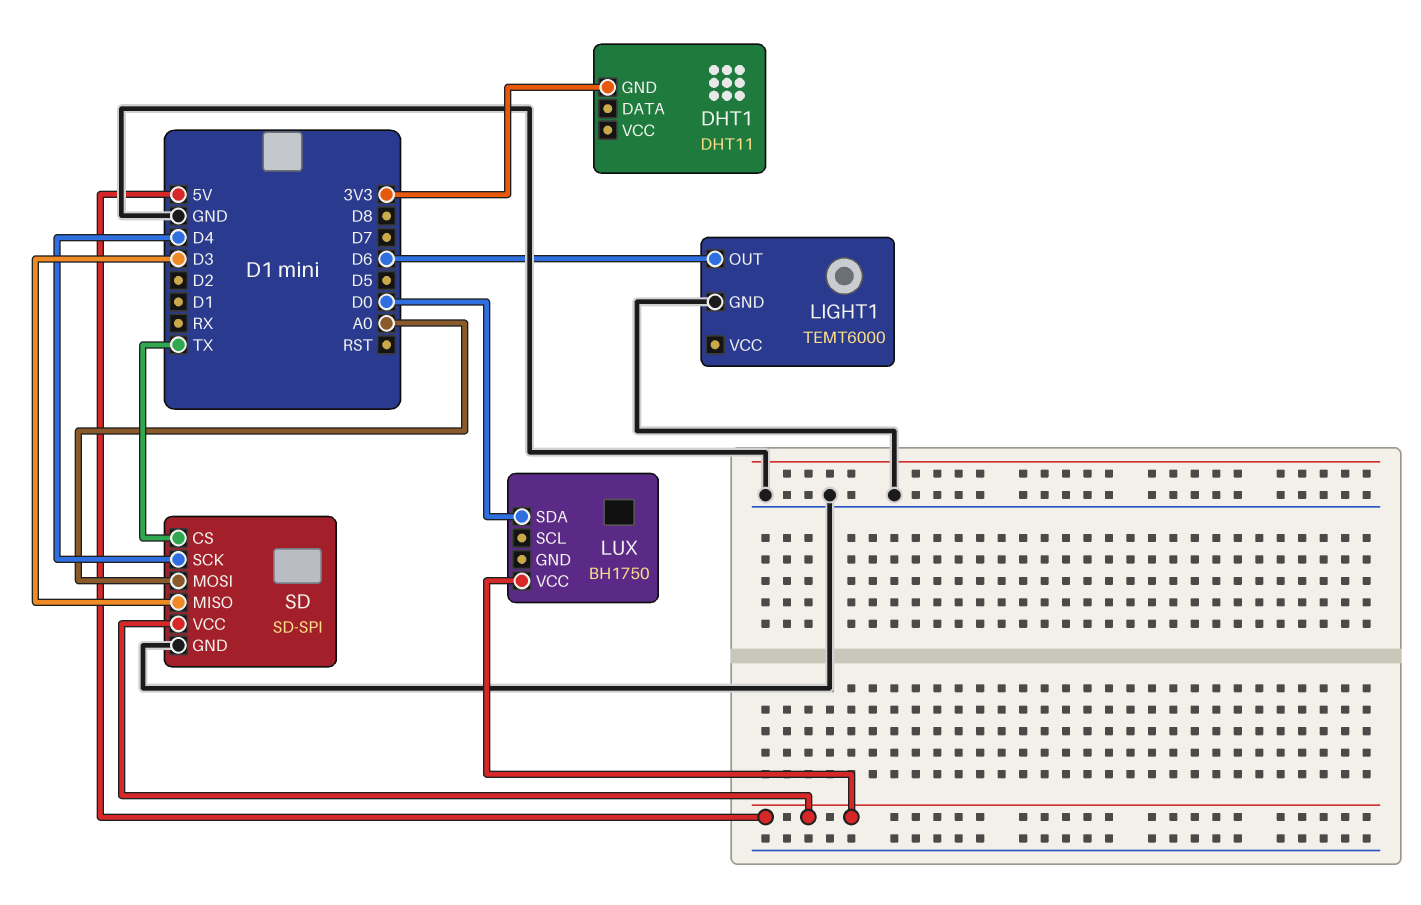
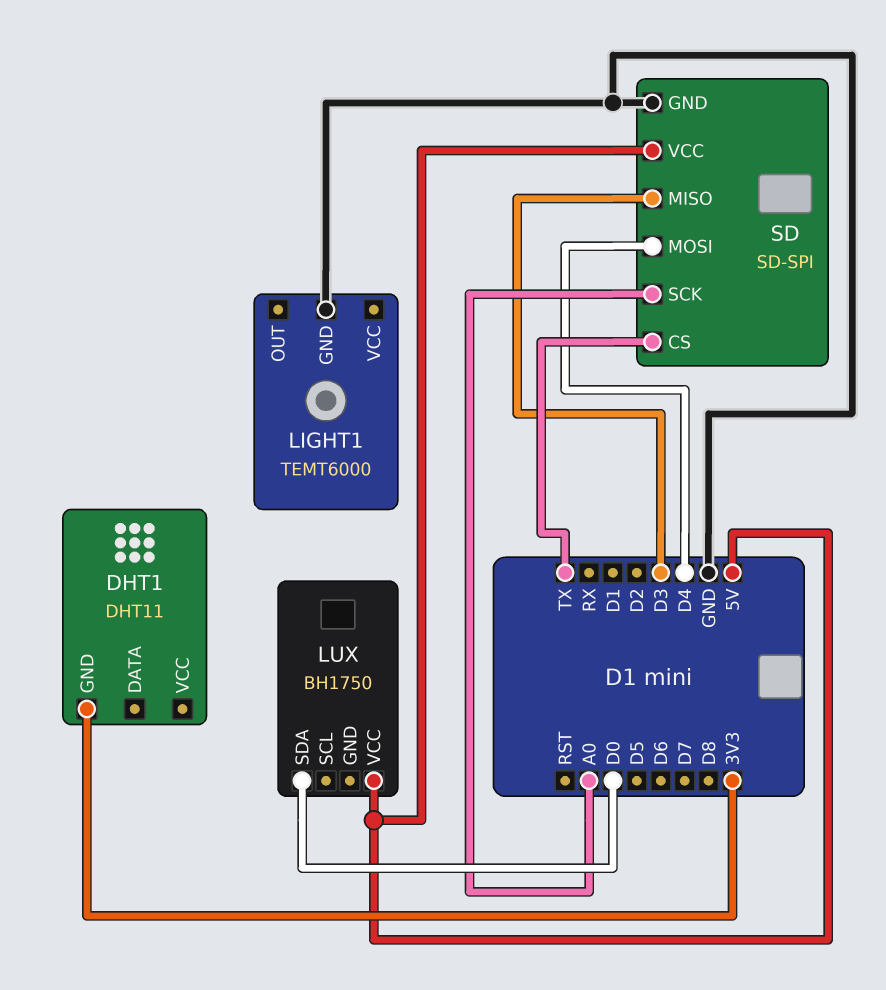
LIGHT1 pin OUT: D6 -> none
SD pin MOSI: A0 -> D4
SD pin SCK: D4 -> A0

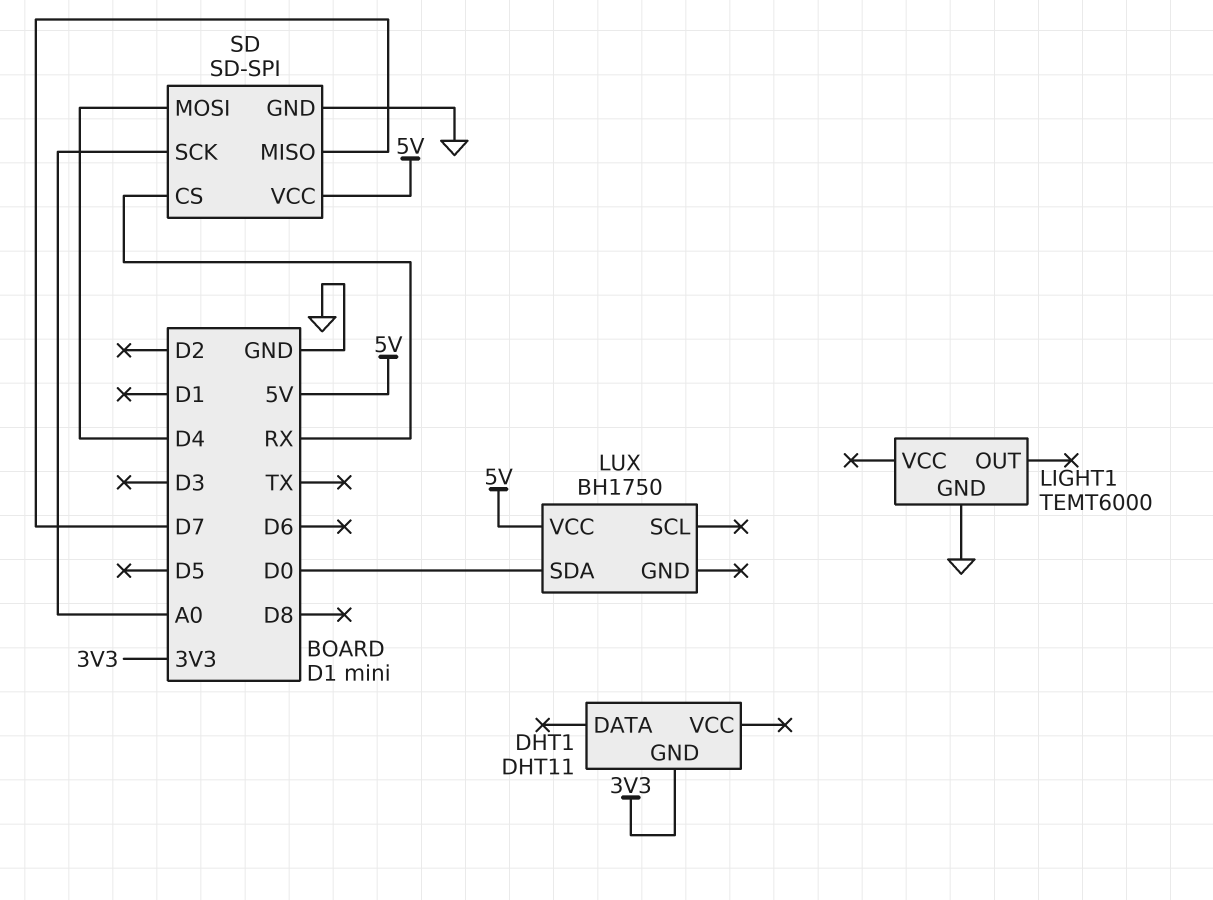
SD pin CS: TX -> RX
SD pin MISO: D3 -> D7

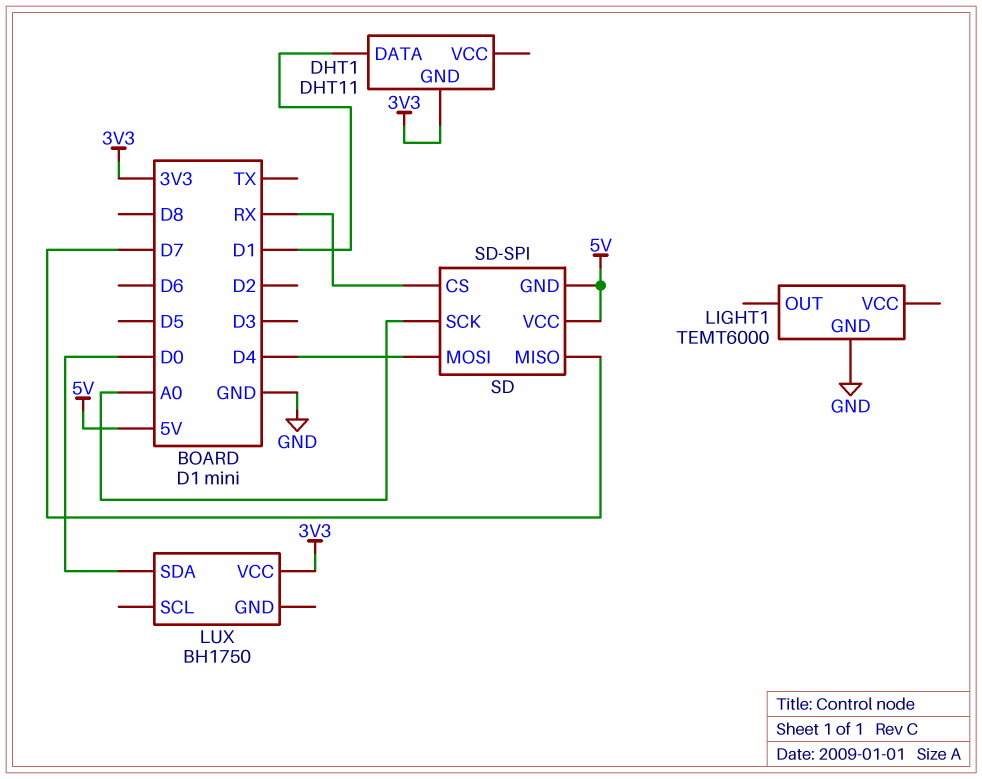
DHT1 pin DATA: none -> D1
LUX pin VCC: 5V -> 3V3
SD pin GND: GND -> 5V

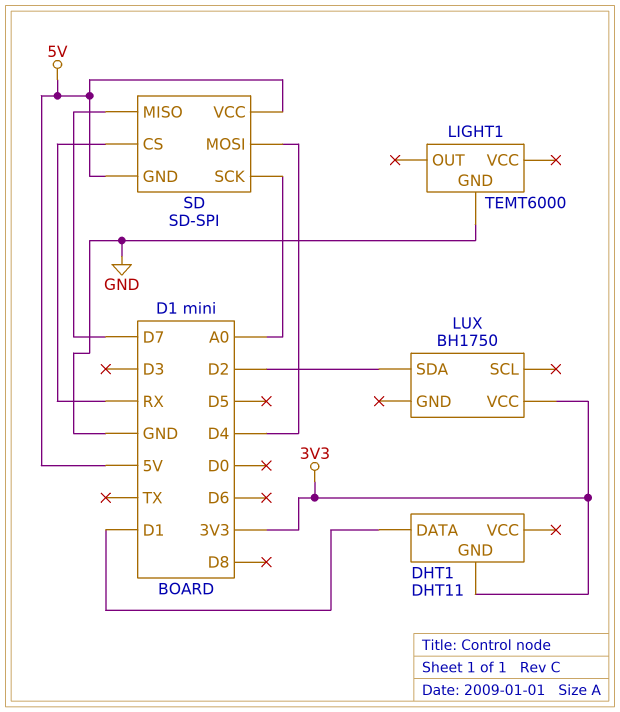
LUX pin SDA: D0 -> D2

